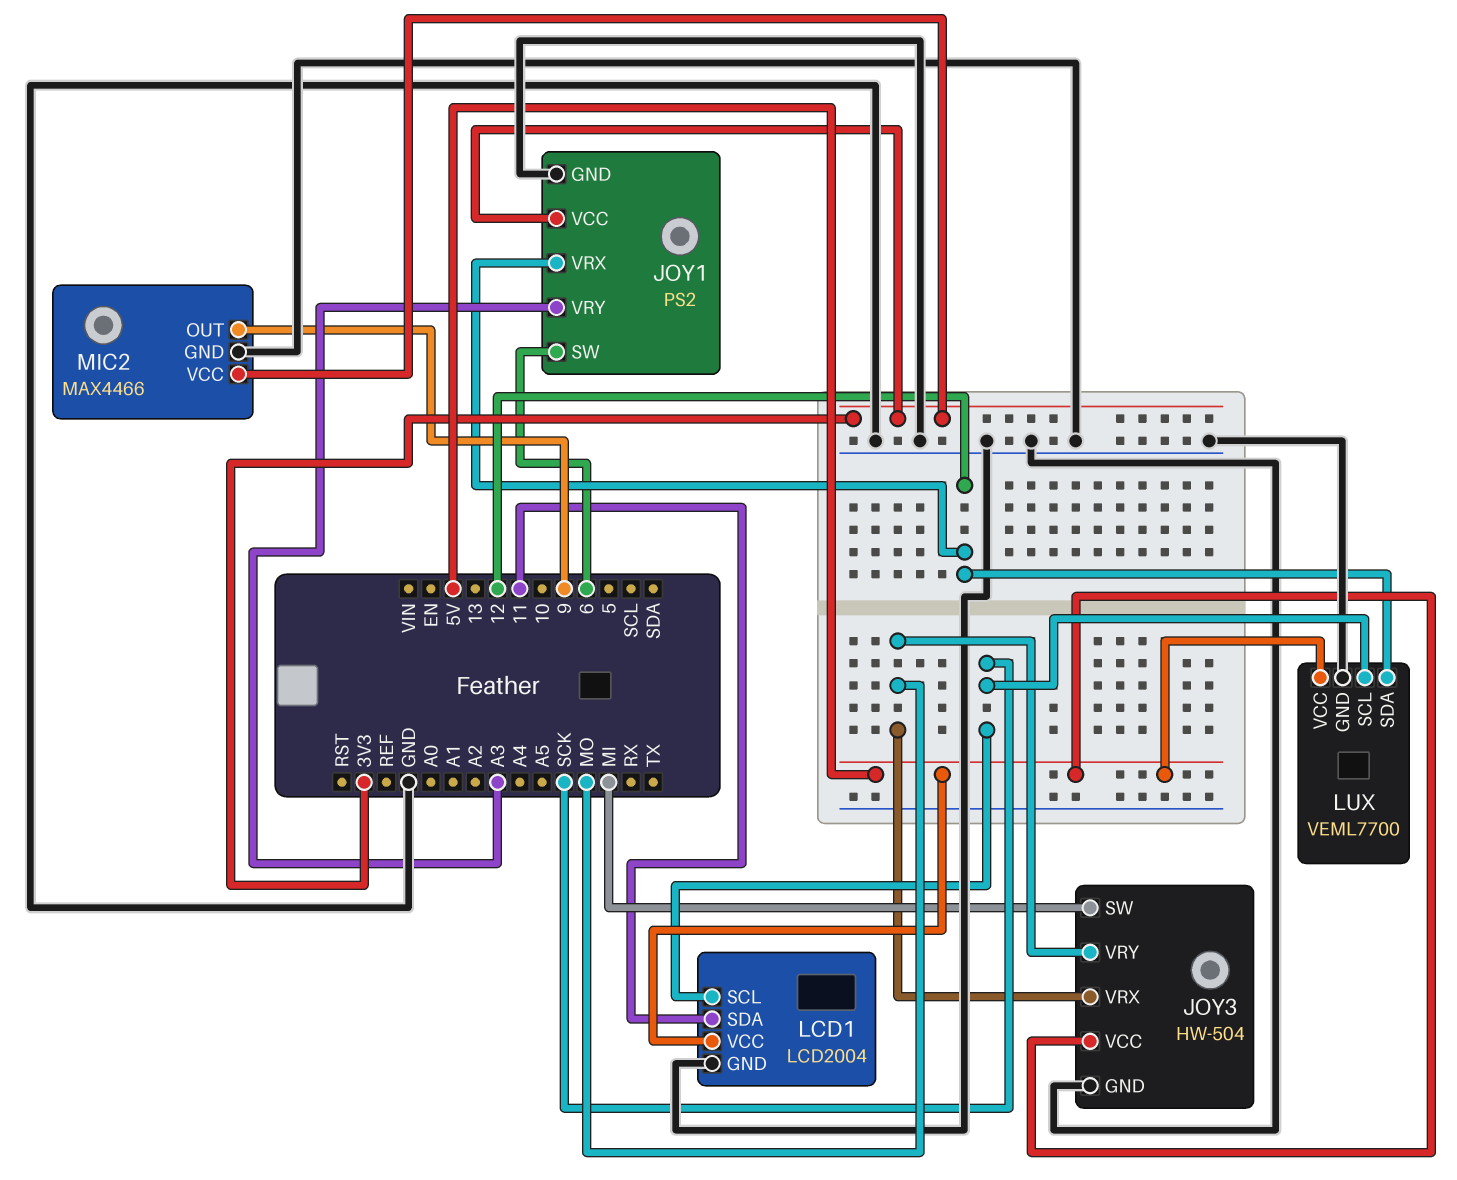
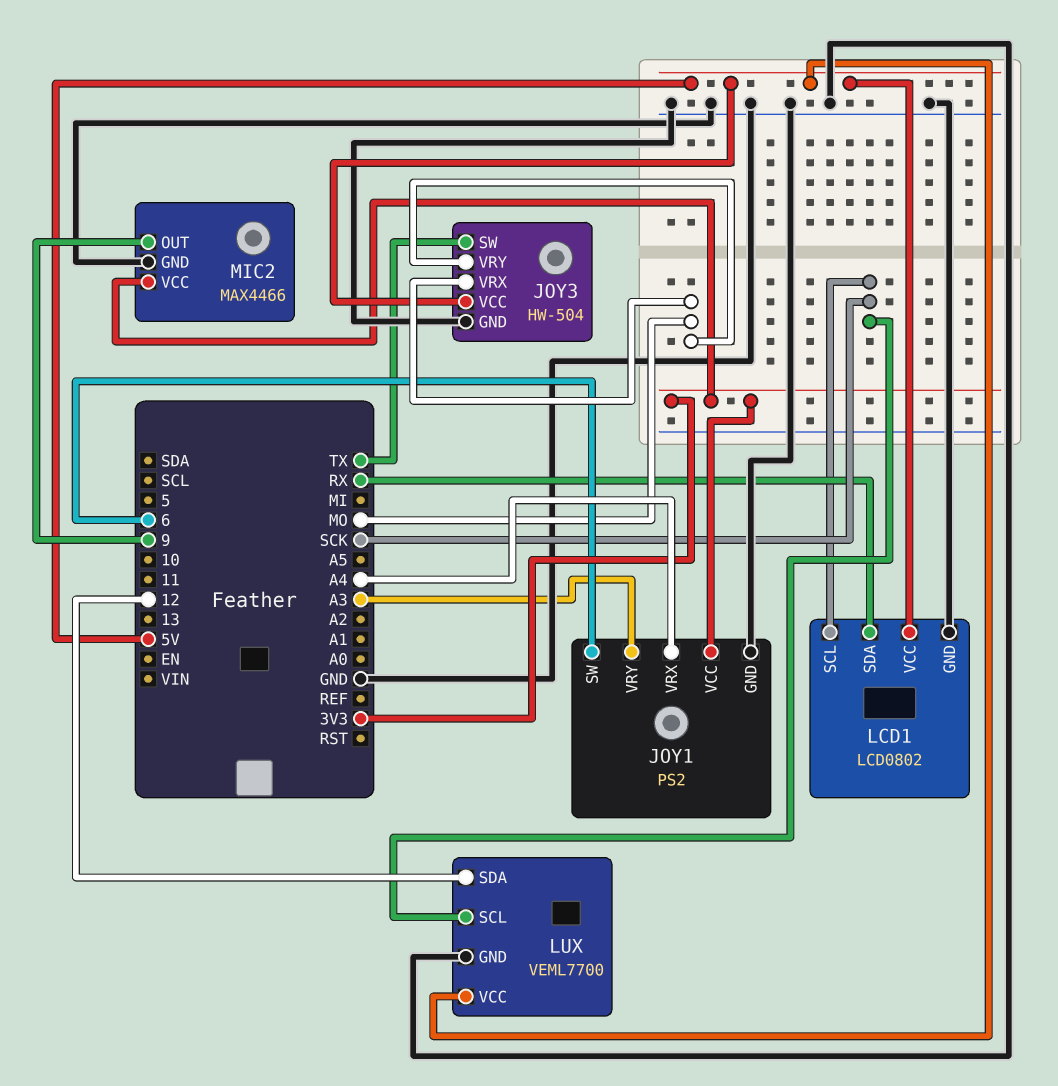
JOY1 pin VRX: 12 -> A4
JOY3 pin SW: MI -> TX
LCD1: LCD2004 -> LCD0802
LCD1 pin SDA: 11 -> RX

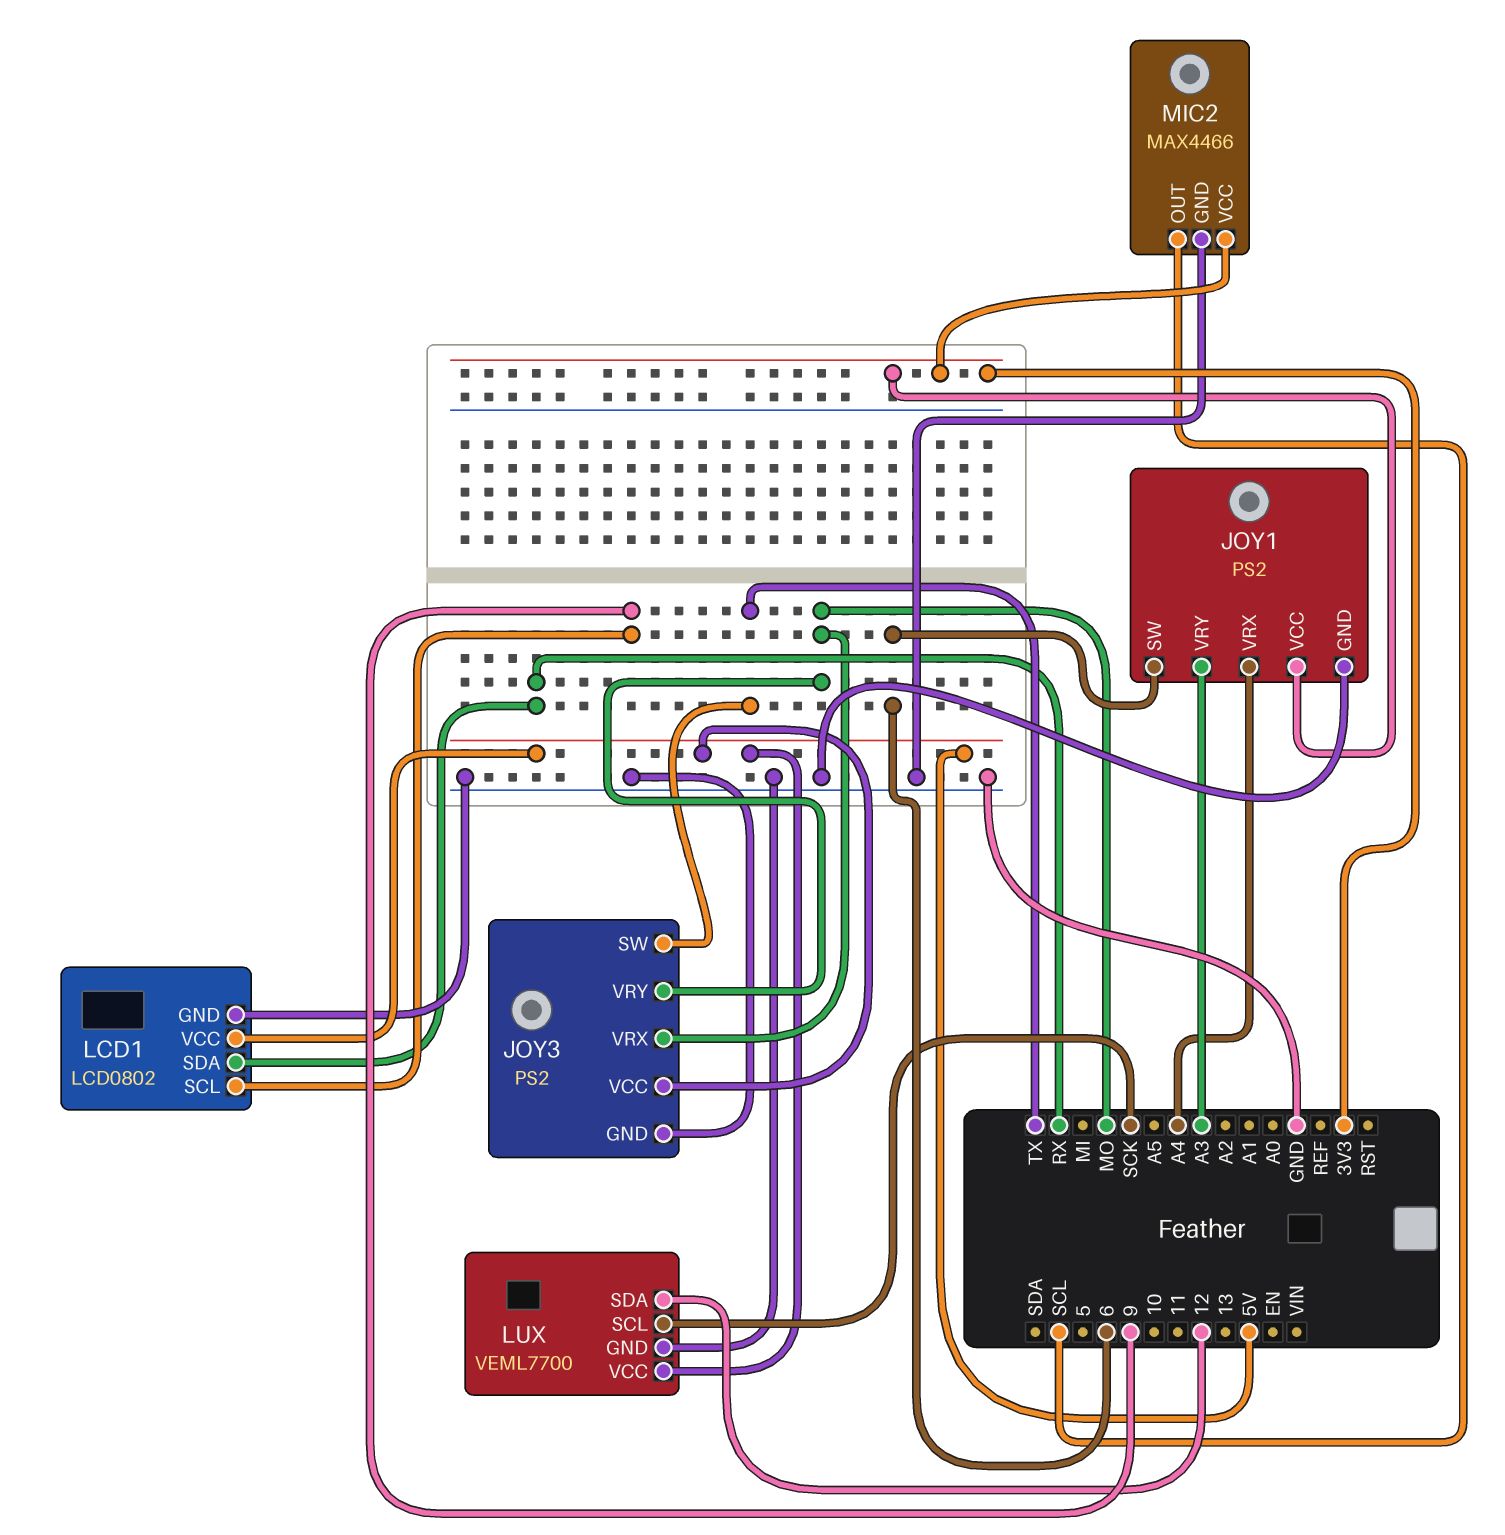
JOY3: HW-504 -> PS2
LCD1 pin SCL: SCK -> 9
MIC2 pin OUT: 9 -> SCL

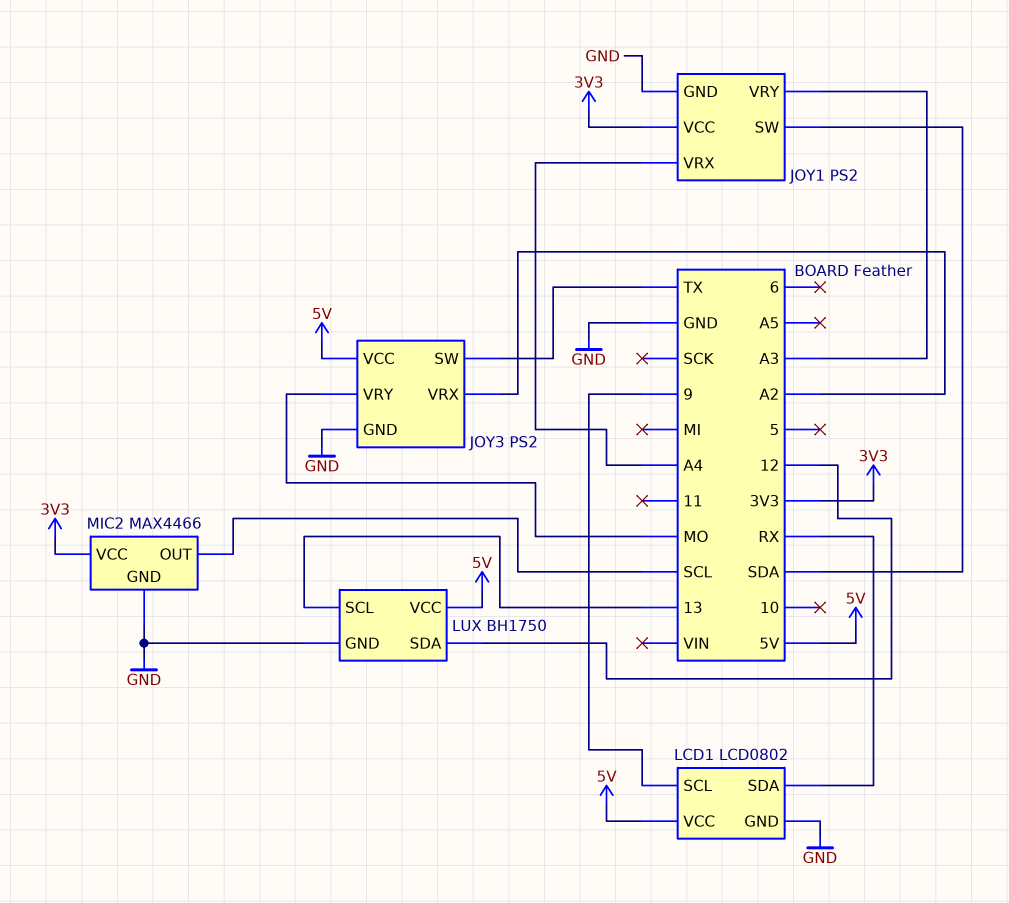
JOY1 pin SW: 6 -> SDA
JOY3 pin VRX: MO -> A2
LUX: VEML7700 -> BH1750
LUX pin SCL: SCK -> 13

